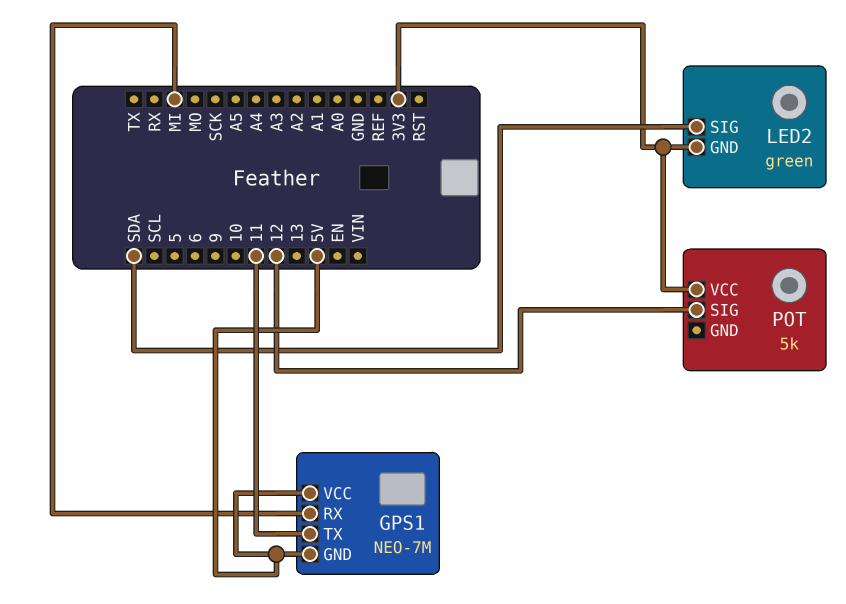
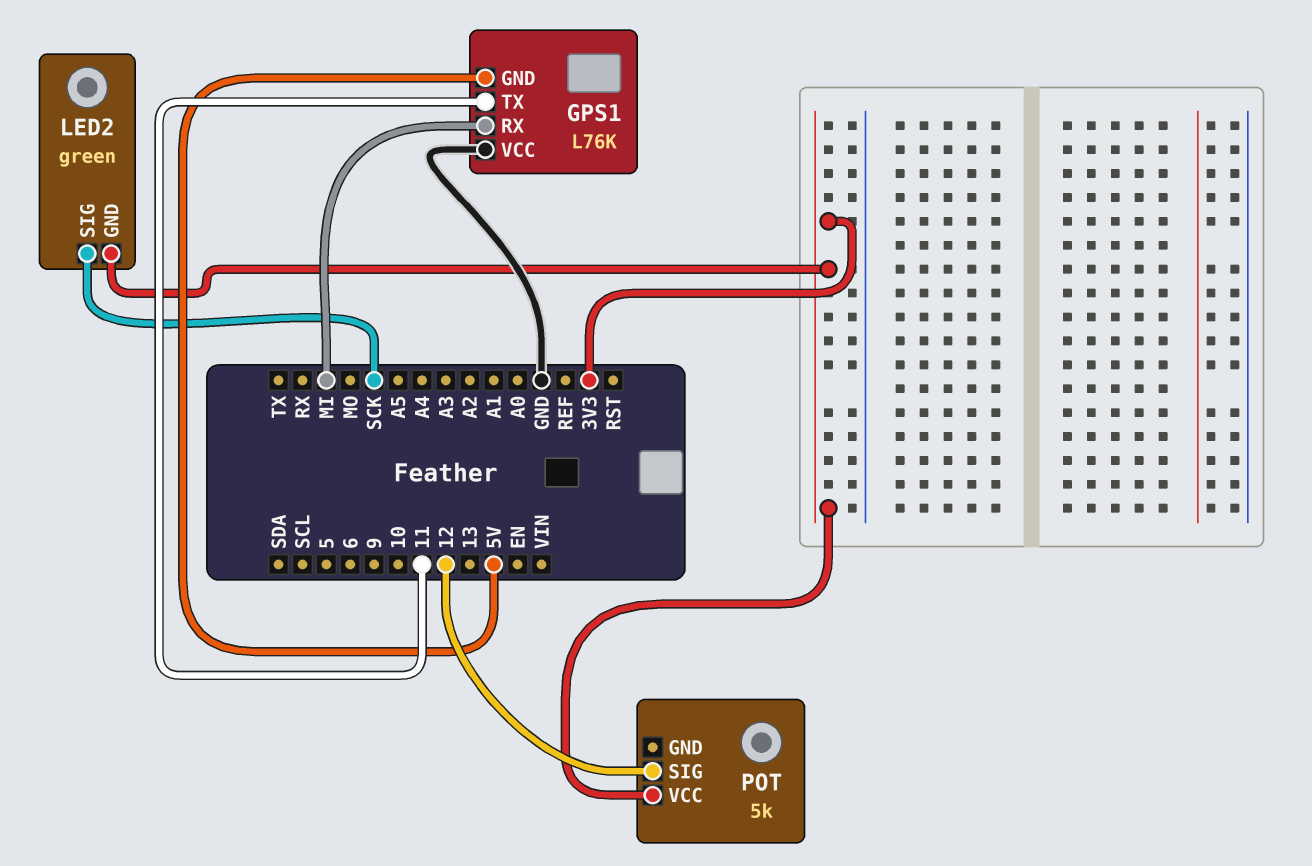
GPS1: NEO-7M -> L76K
GPS1 pin VCC: 5V -> GND
LED2 pin SIG: SDA -> SCK

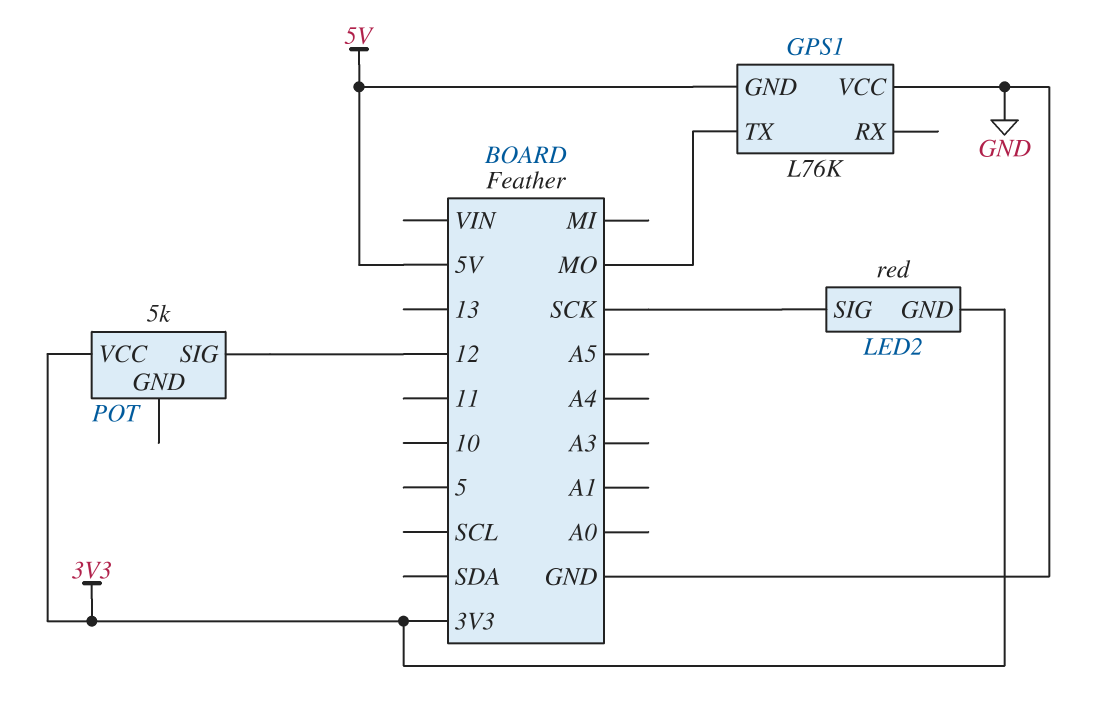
GPS1 pin RX: MI -> none
GPS1 pin TX: 11 -> MO
LED2: green -> red

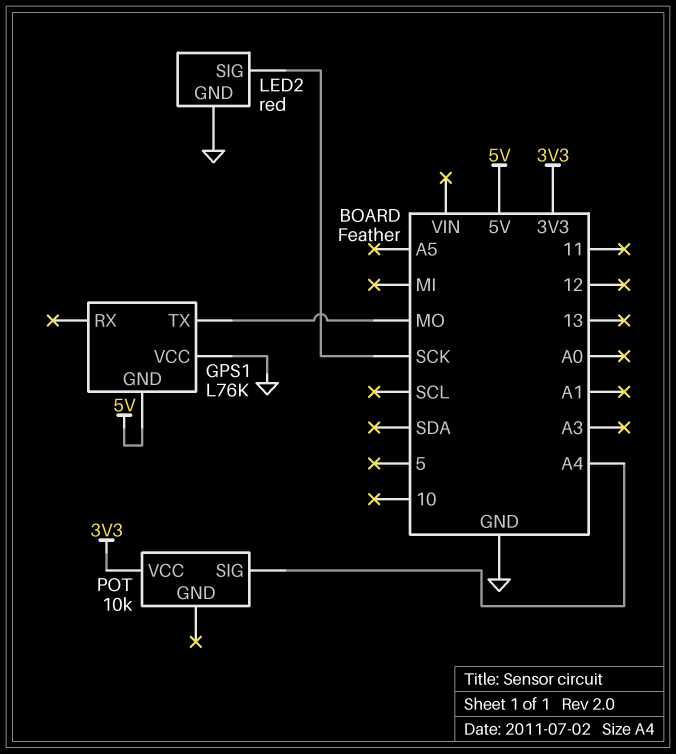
LED2 pin GND: 3V3 -> GND
POT: 5k -> 10k
POT pin SIG: 12 -> A4

